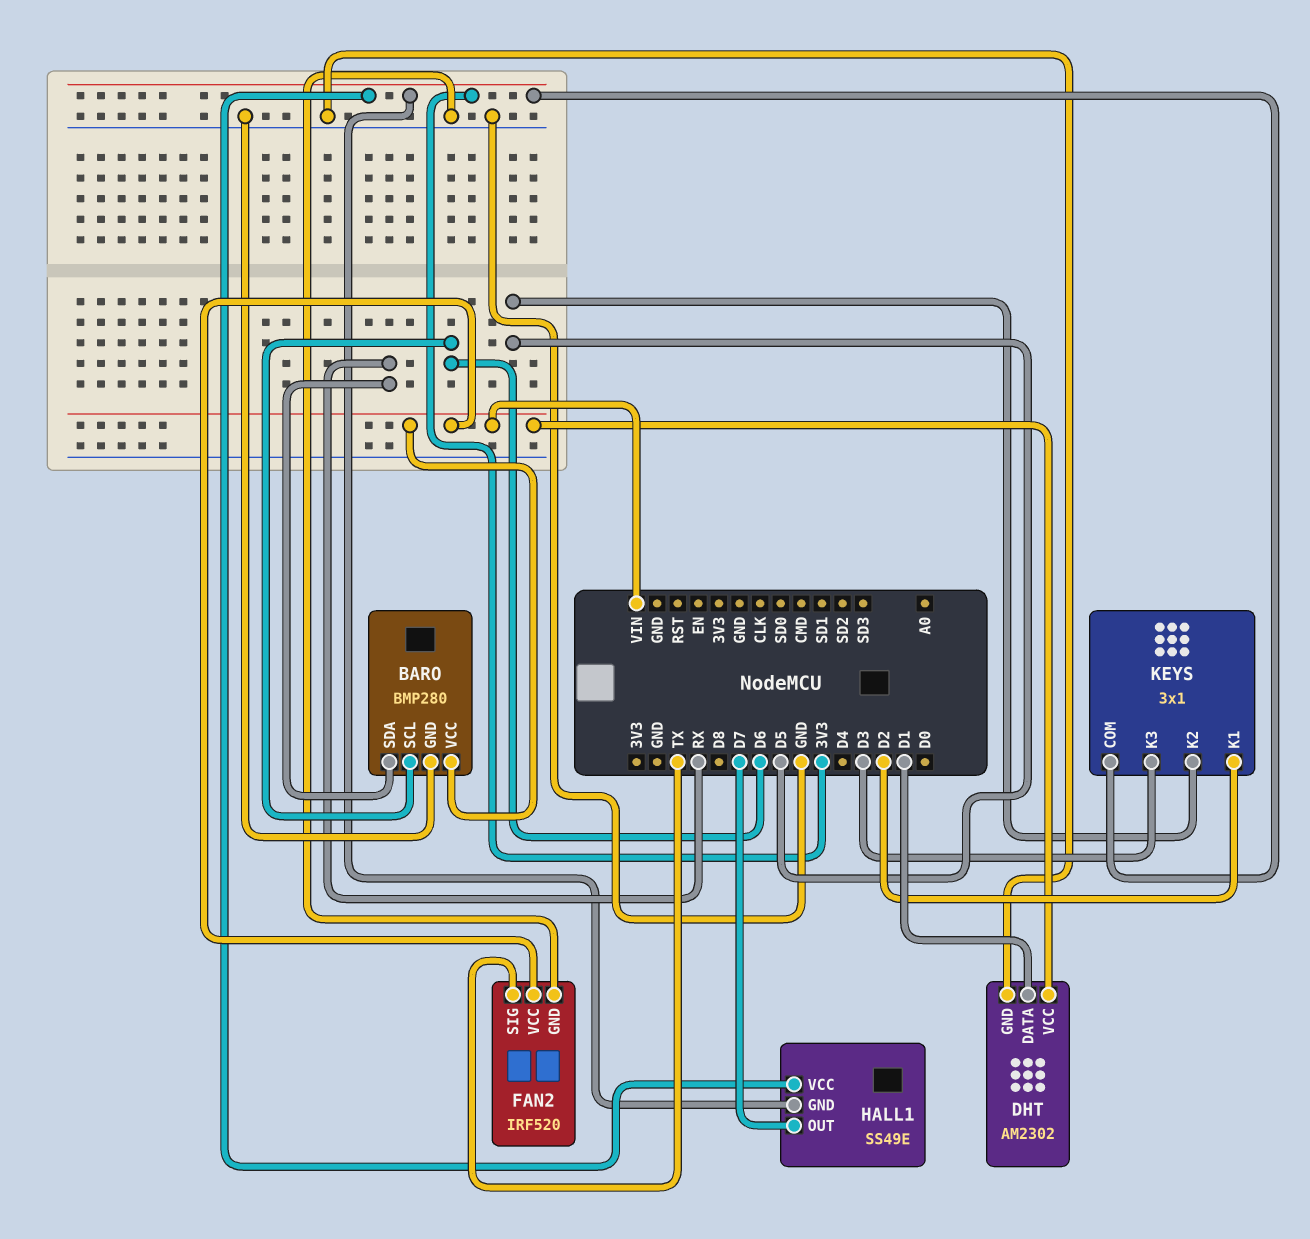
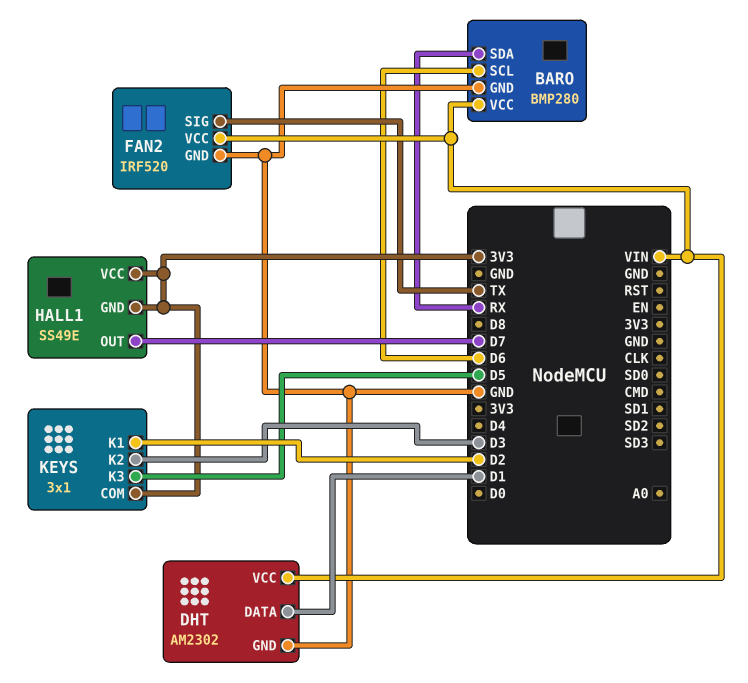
KEYS pin K2: D5 -> D3
KEYS pin K3: D3 -> D5

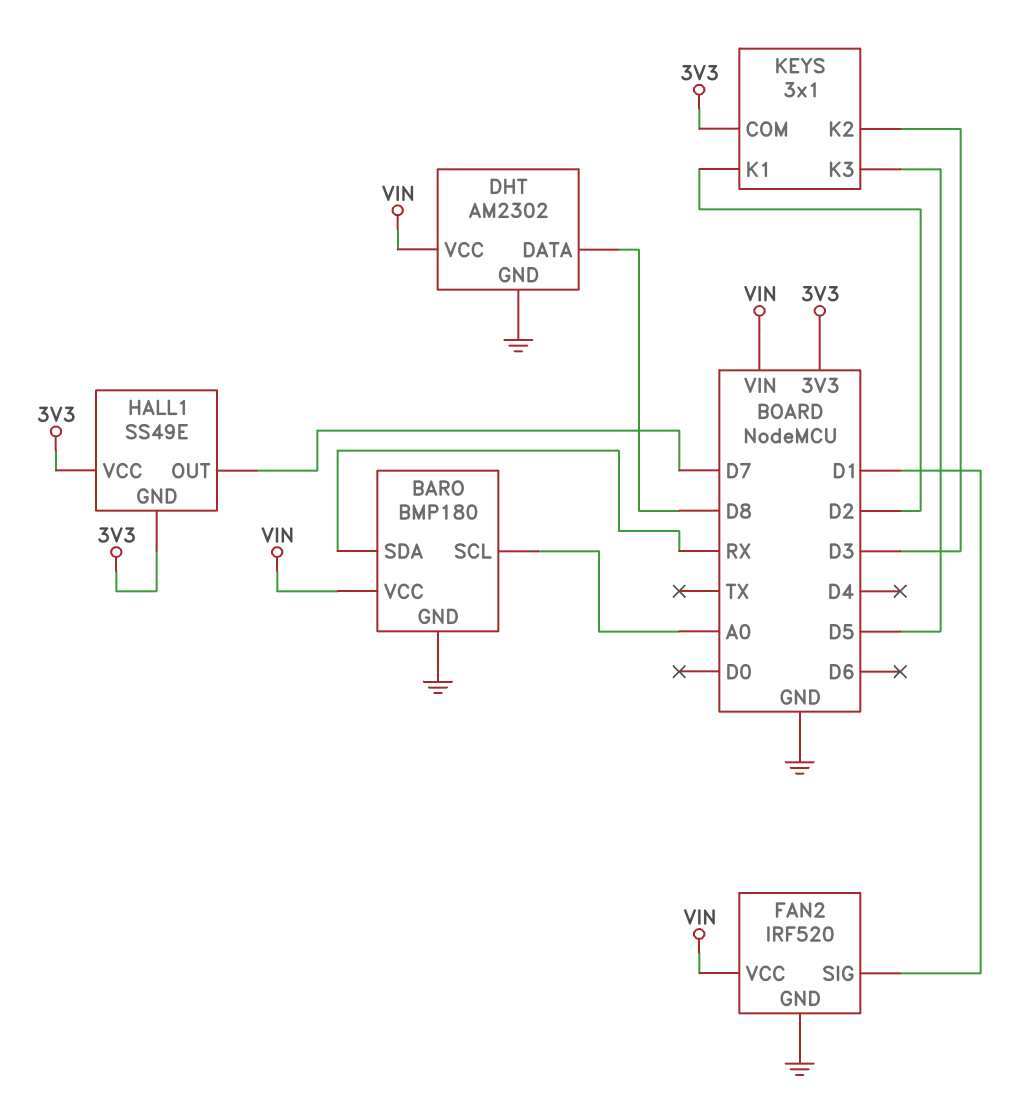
BARO: BMP280 -> BMP180
BARO pin SCL: D6 -> A0
DHT pin DATA: D1 -> D8
FAN2 pin SIG: TX -> D1

